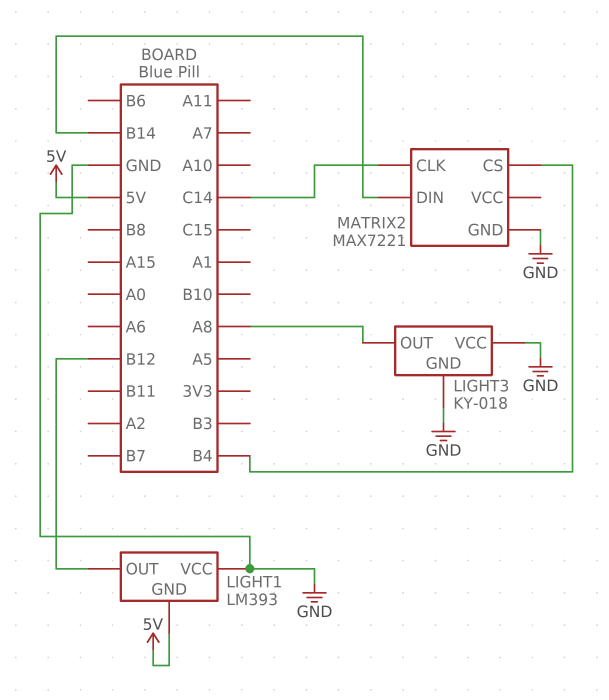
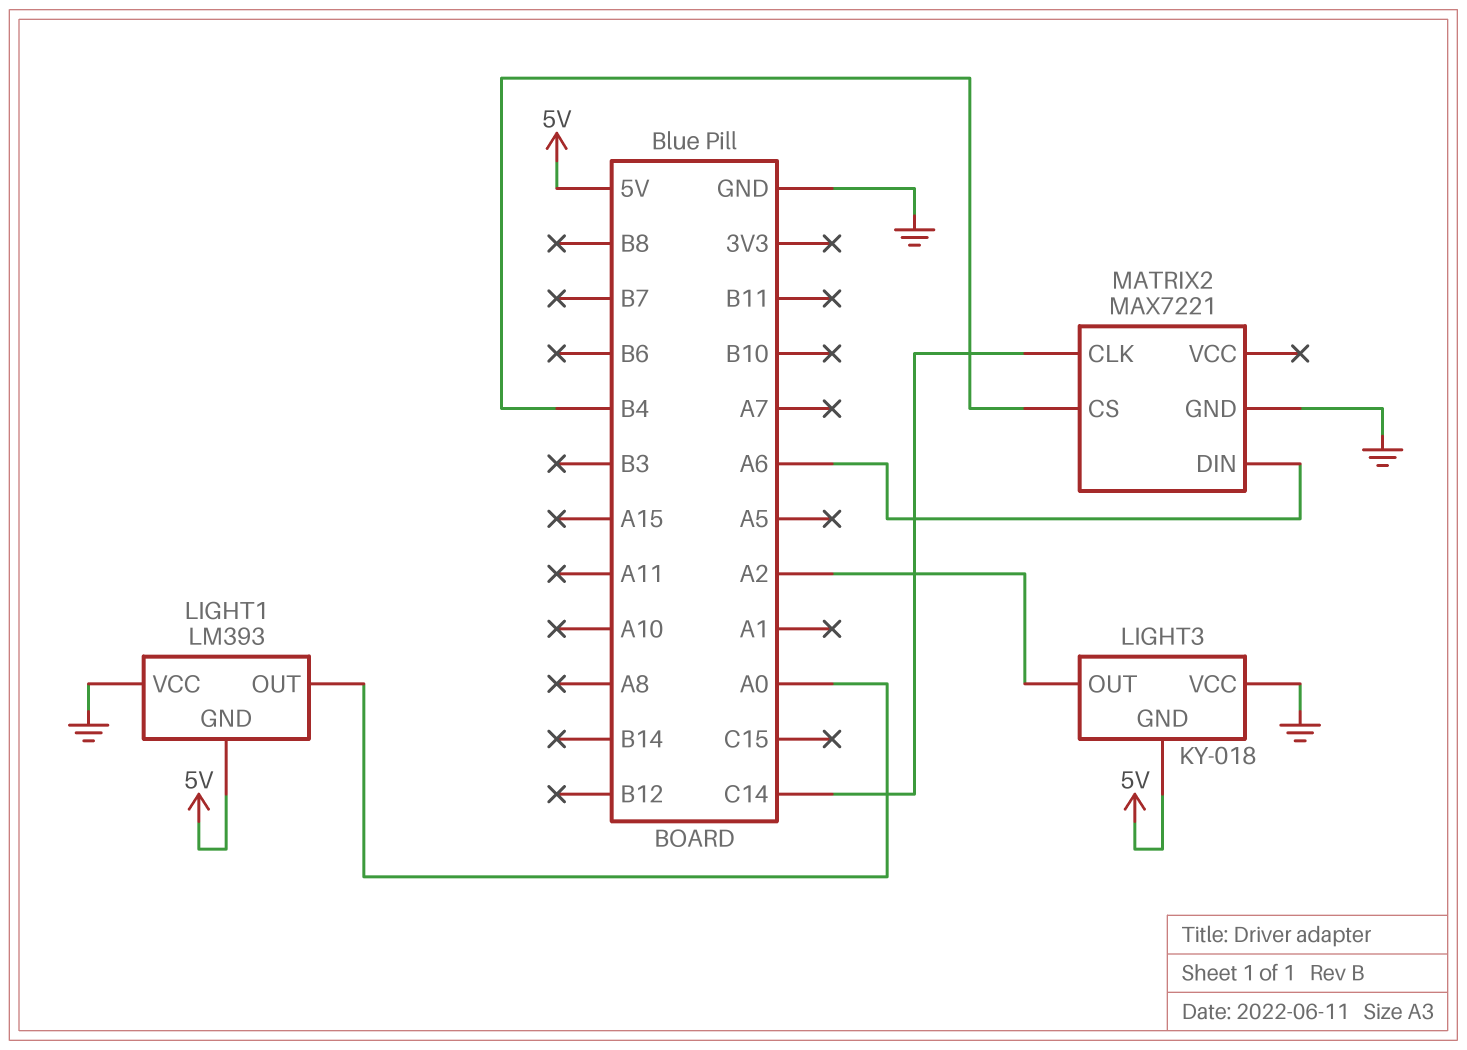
LIGHT1 pin OUT: B12 -> A0
LIGHT3 pin GND: GND -> 5V
LIGHT3 pin OUT: A8 -> A2
MATRIX2 pin DIN: B14 -> A6

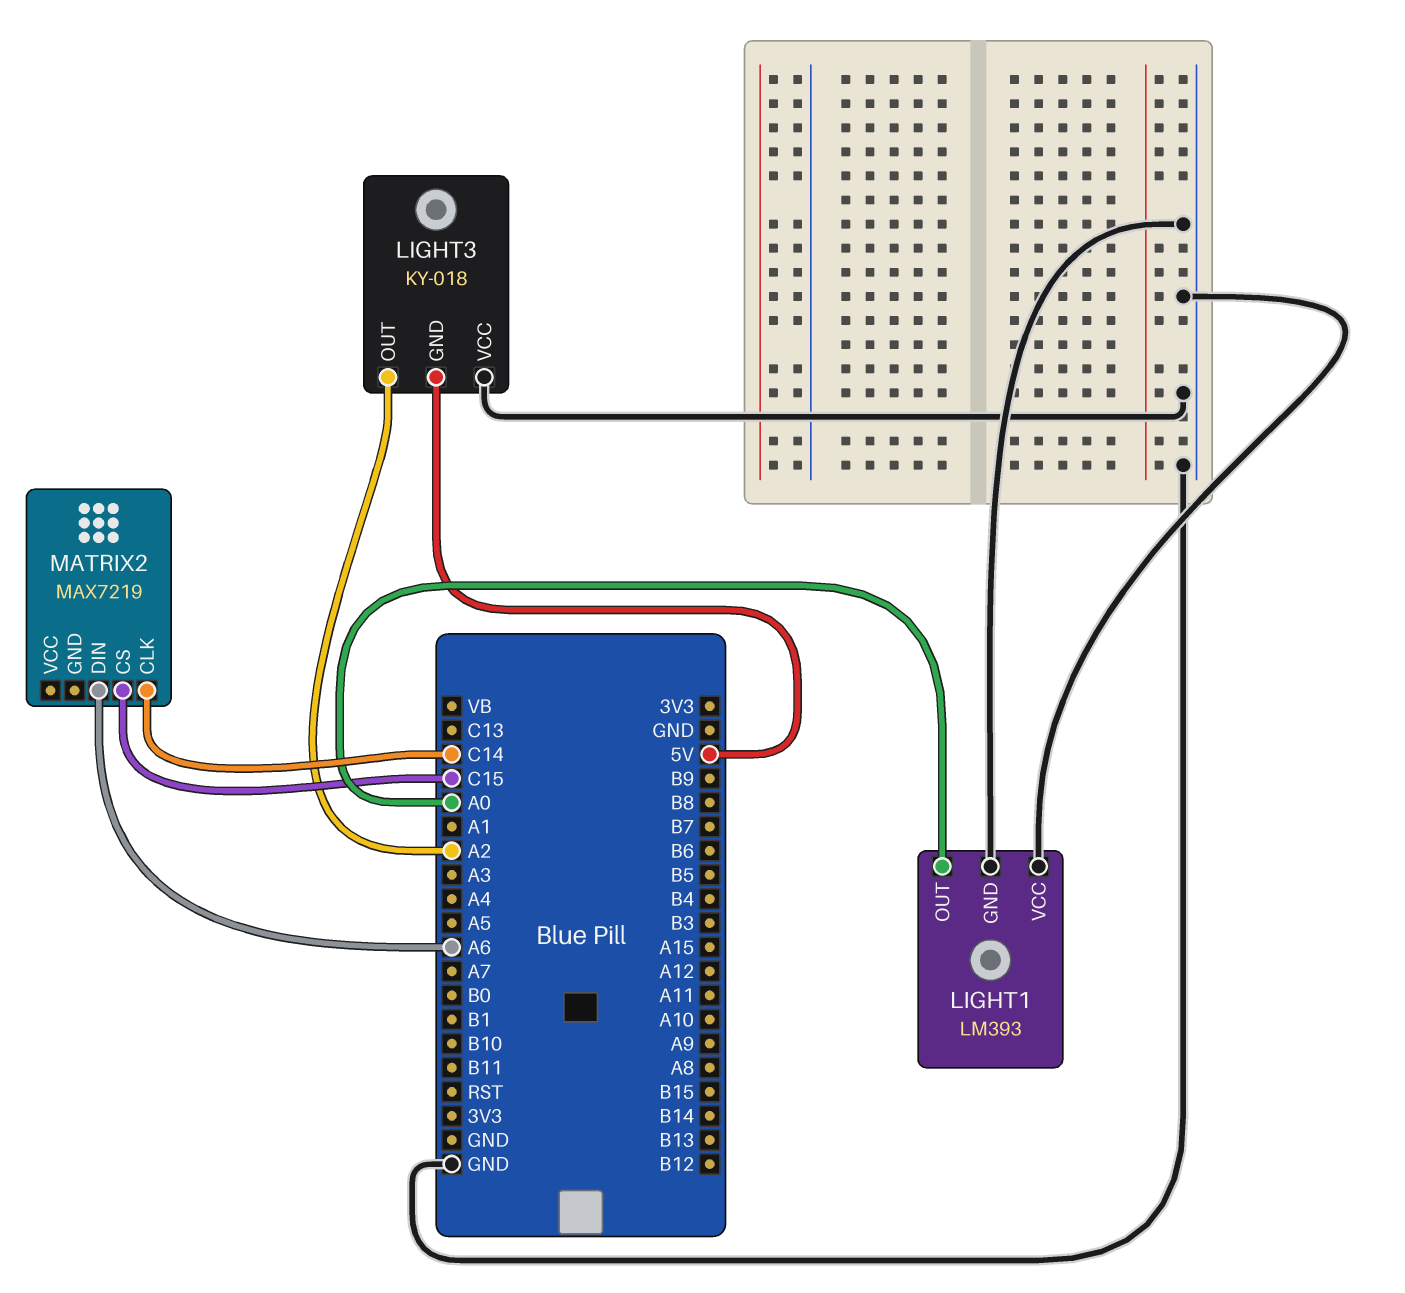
LIGHT1 pin GND: 5V -> GND
MATRIX2: MAX7221 -> MAX7219
MATRIX2 pin CS: B4 -> C15
MATRIX2 pin GND: GND -> none

